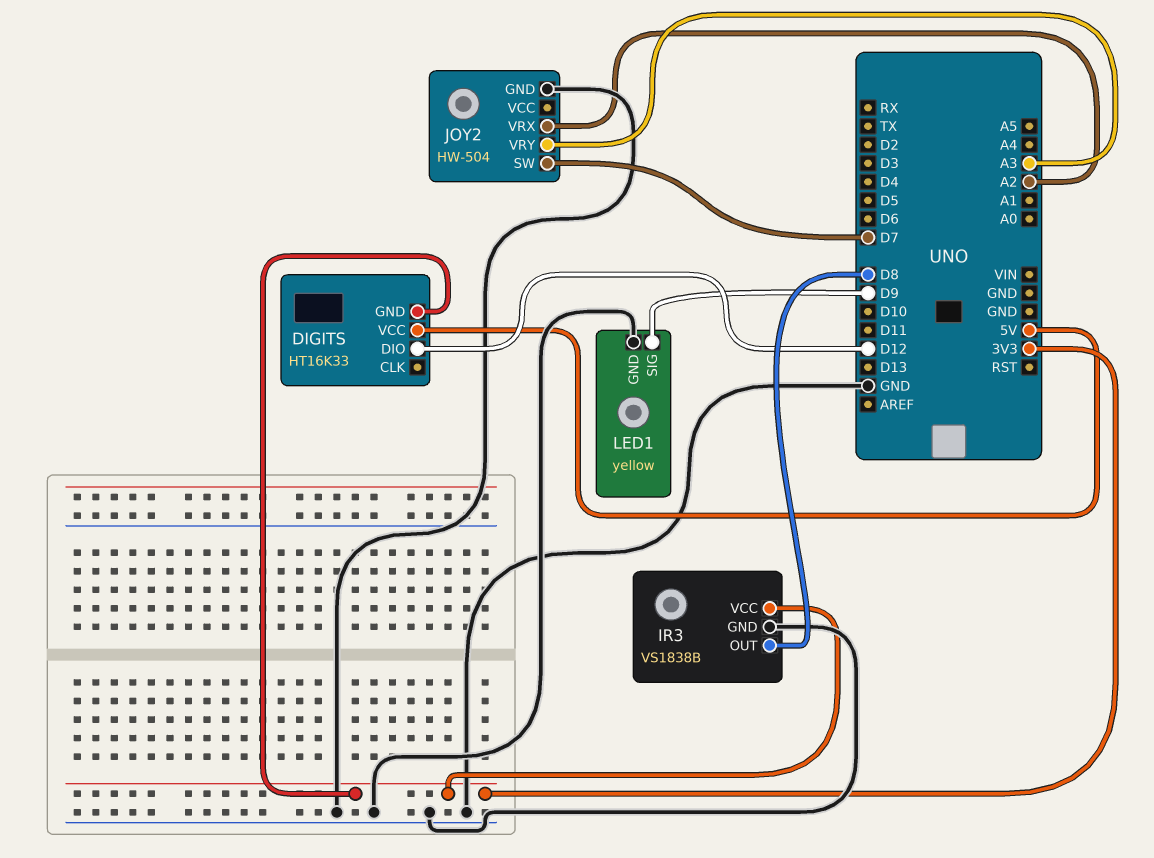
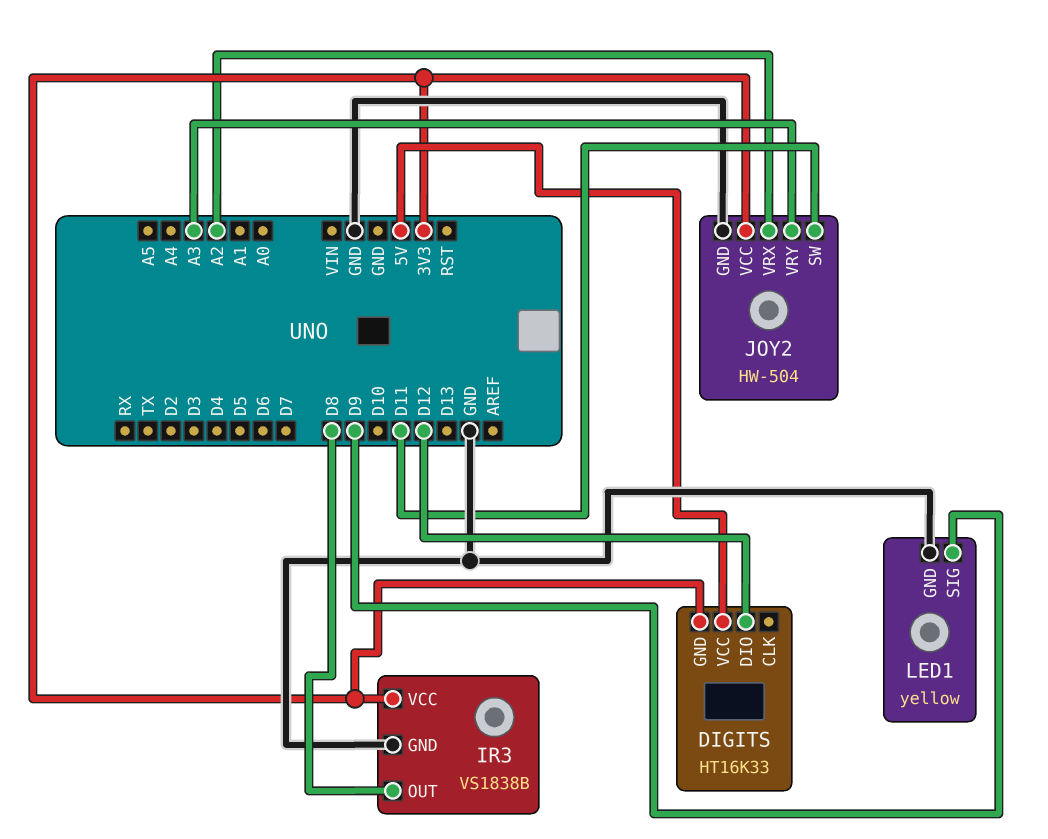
JOY2 pin SW: D7 -> D11
JOY2 pin VCC: none -> 3V3

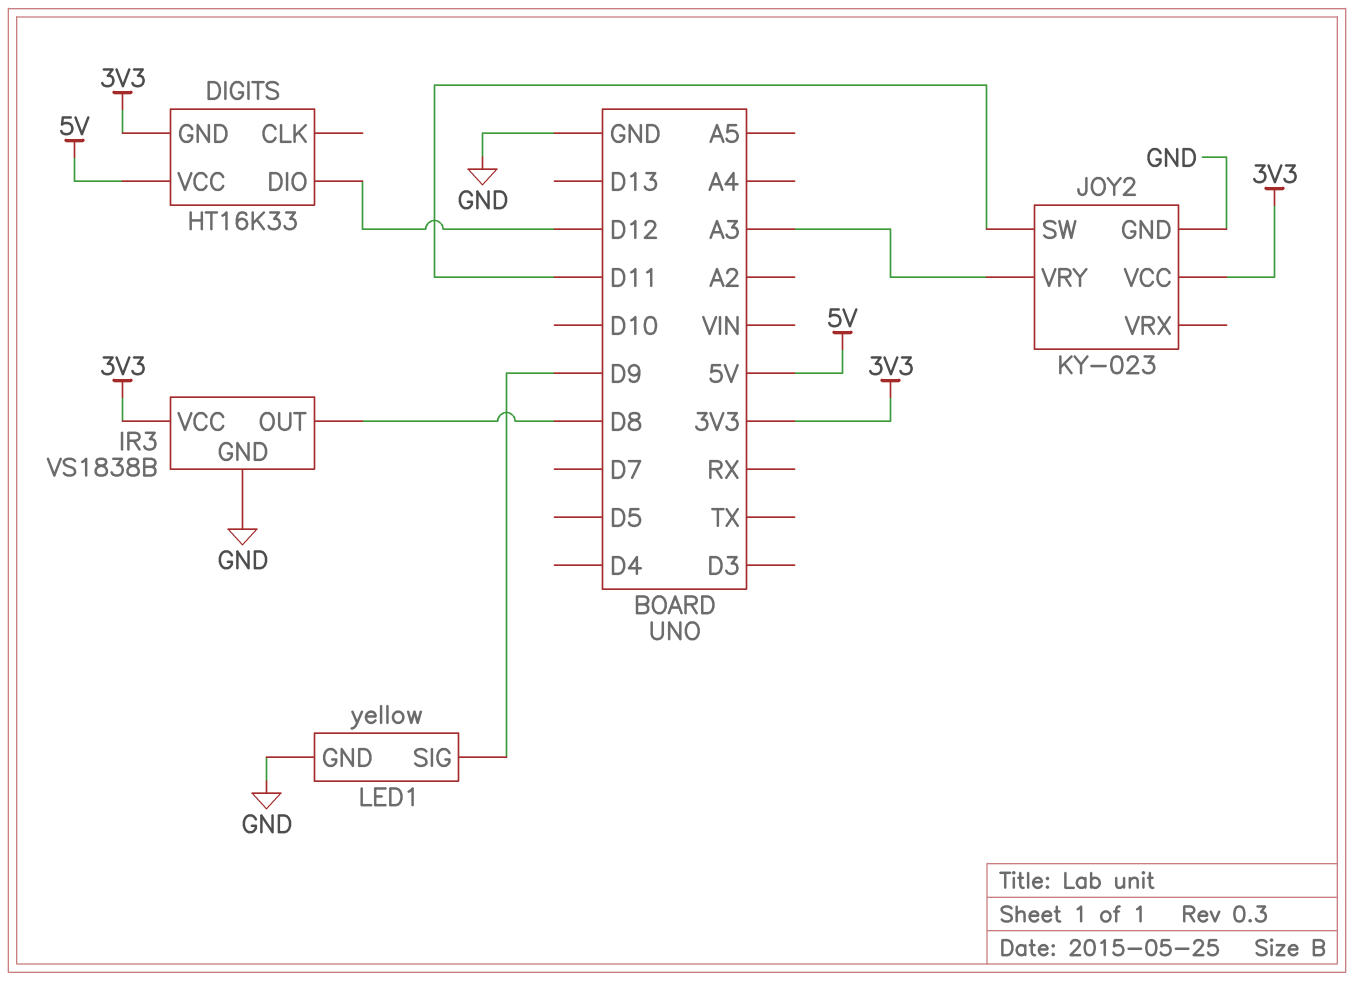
JOY2: HW-504 -> KY-023
JOY2 pin VRX: A2 -> none

